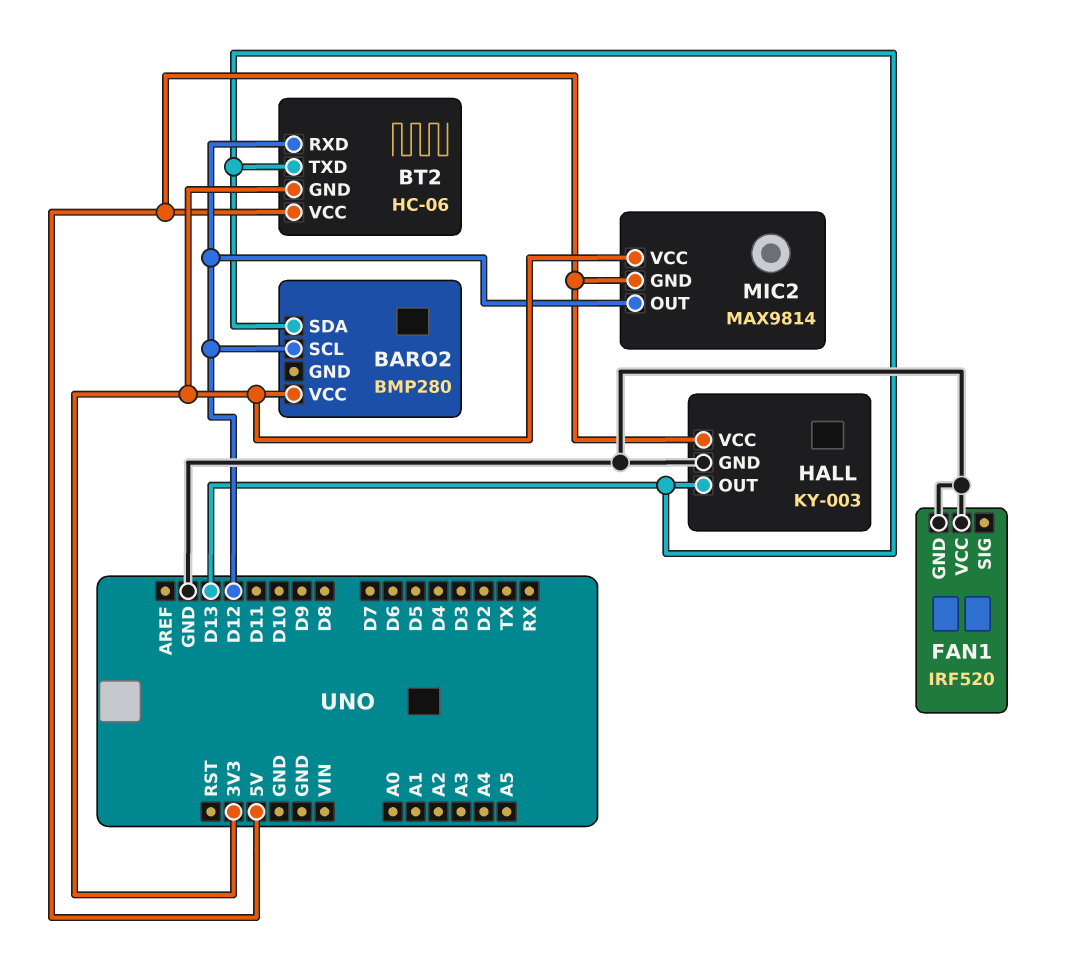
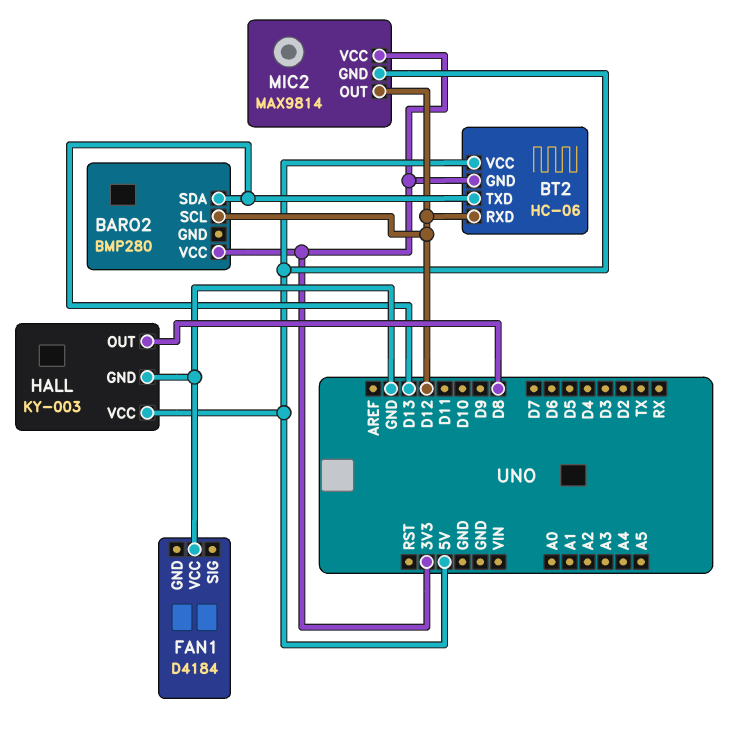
FAN1: IRF520 -> D4184
FAN1 pin GND: GND -> none
HALL pin OUT: D13 -> D8

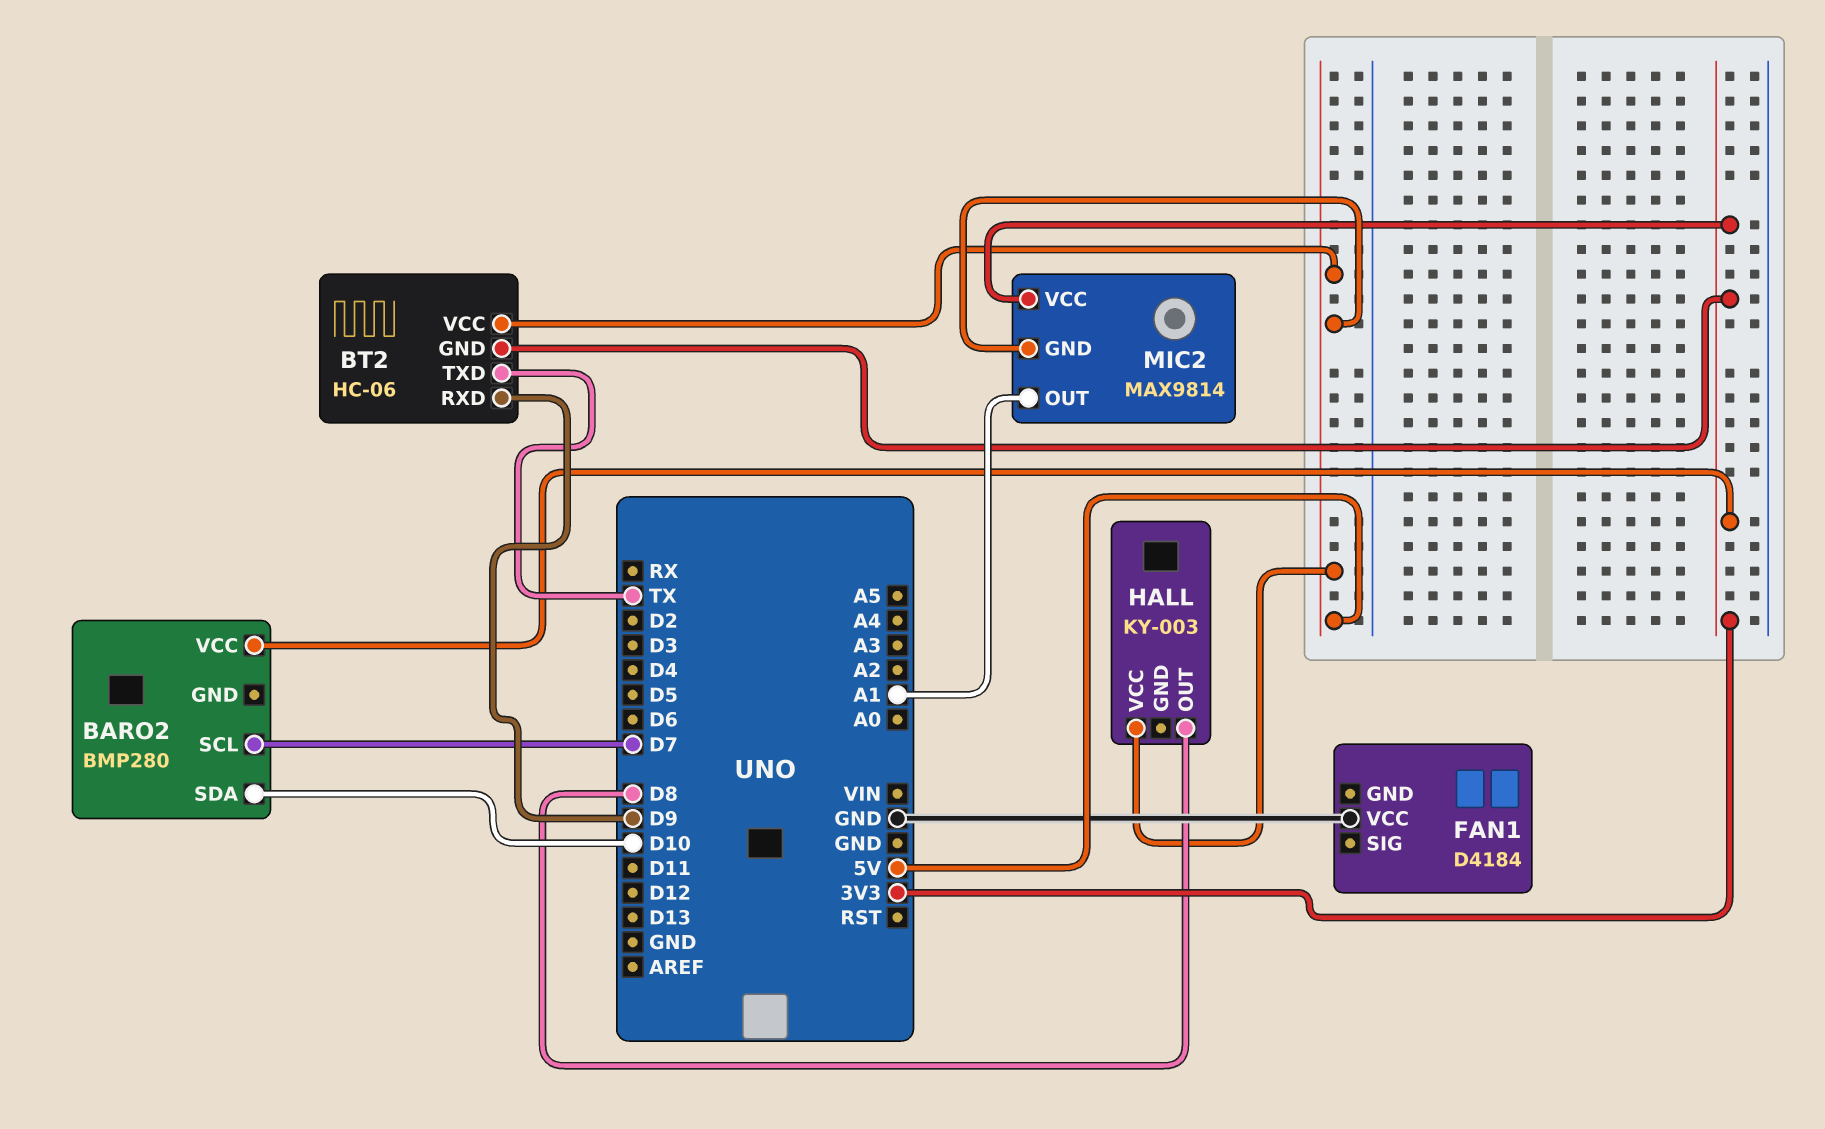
BARO2 pin SCL: D12 -> D7
BARO2 pin SDA: D13 -> D10
BT2 pin RXD: D12 -> D9
BT2 pin TXD: D13 -> TX
HALL pin GND: GND -> none
MIC2 pin OUT: D12 -> A1

